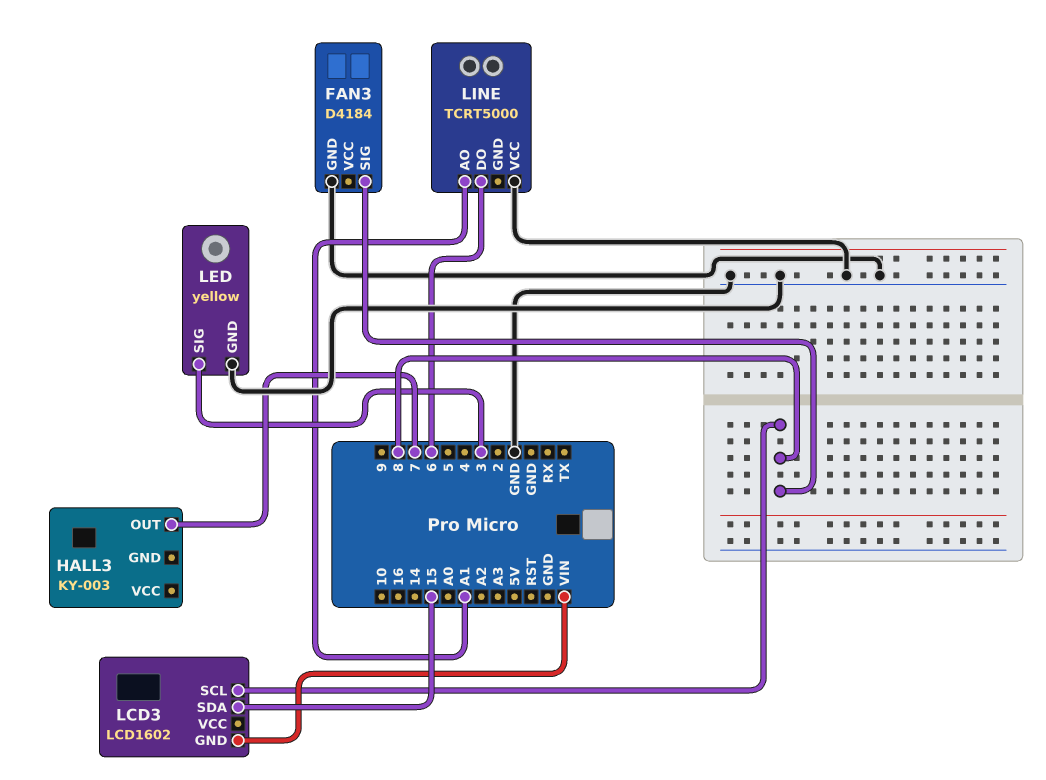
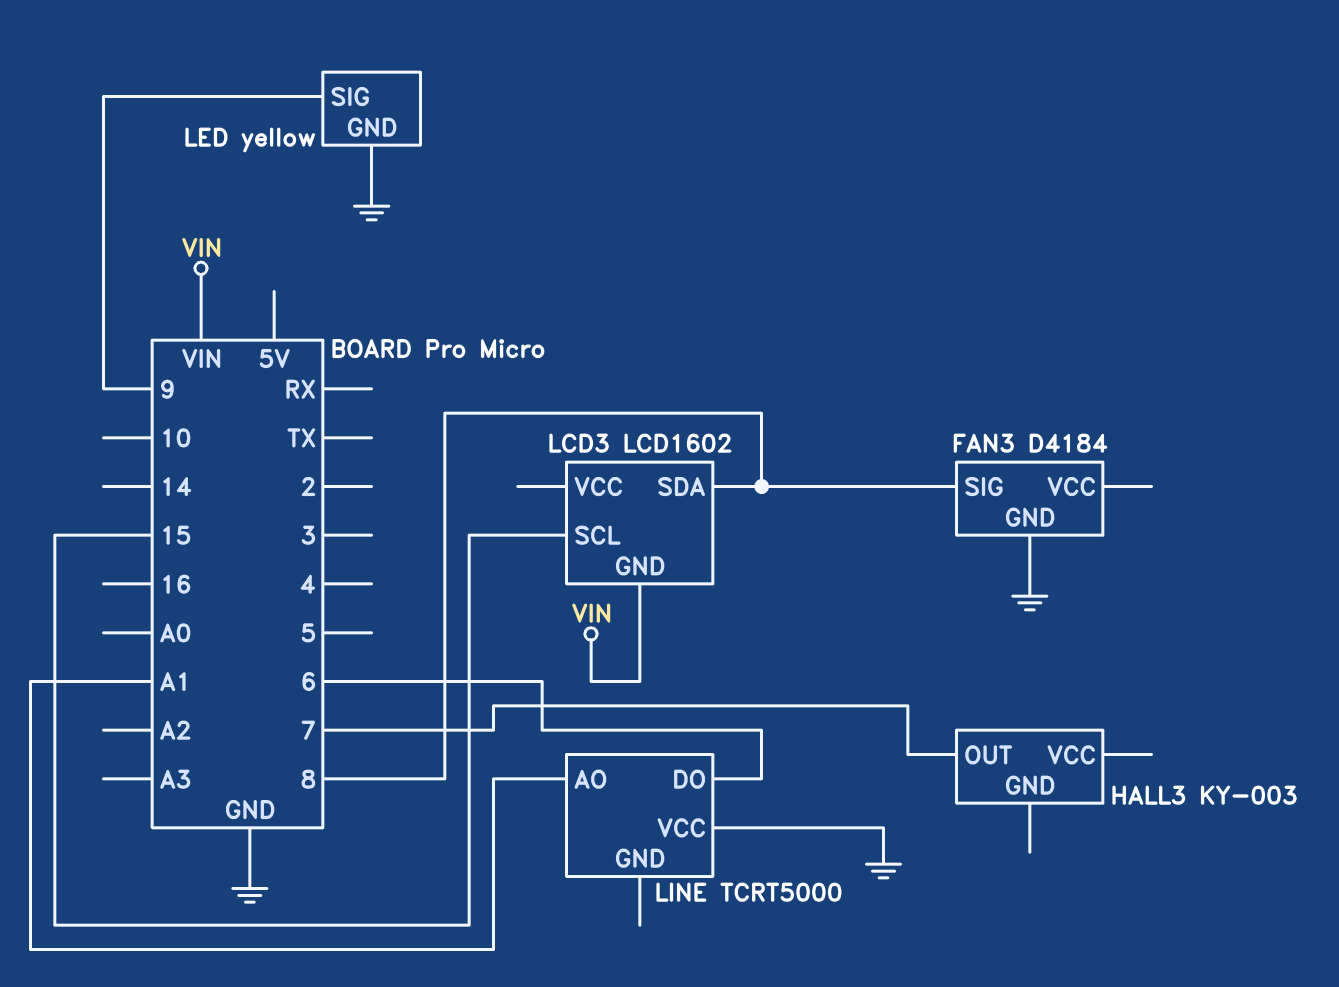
LCD3 pin SCL: 8 -> 15
LCD3 pin SDA: 15 -> 8
LED pin SIG: 3 -> 9

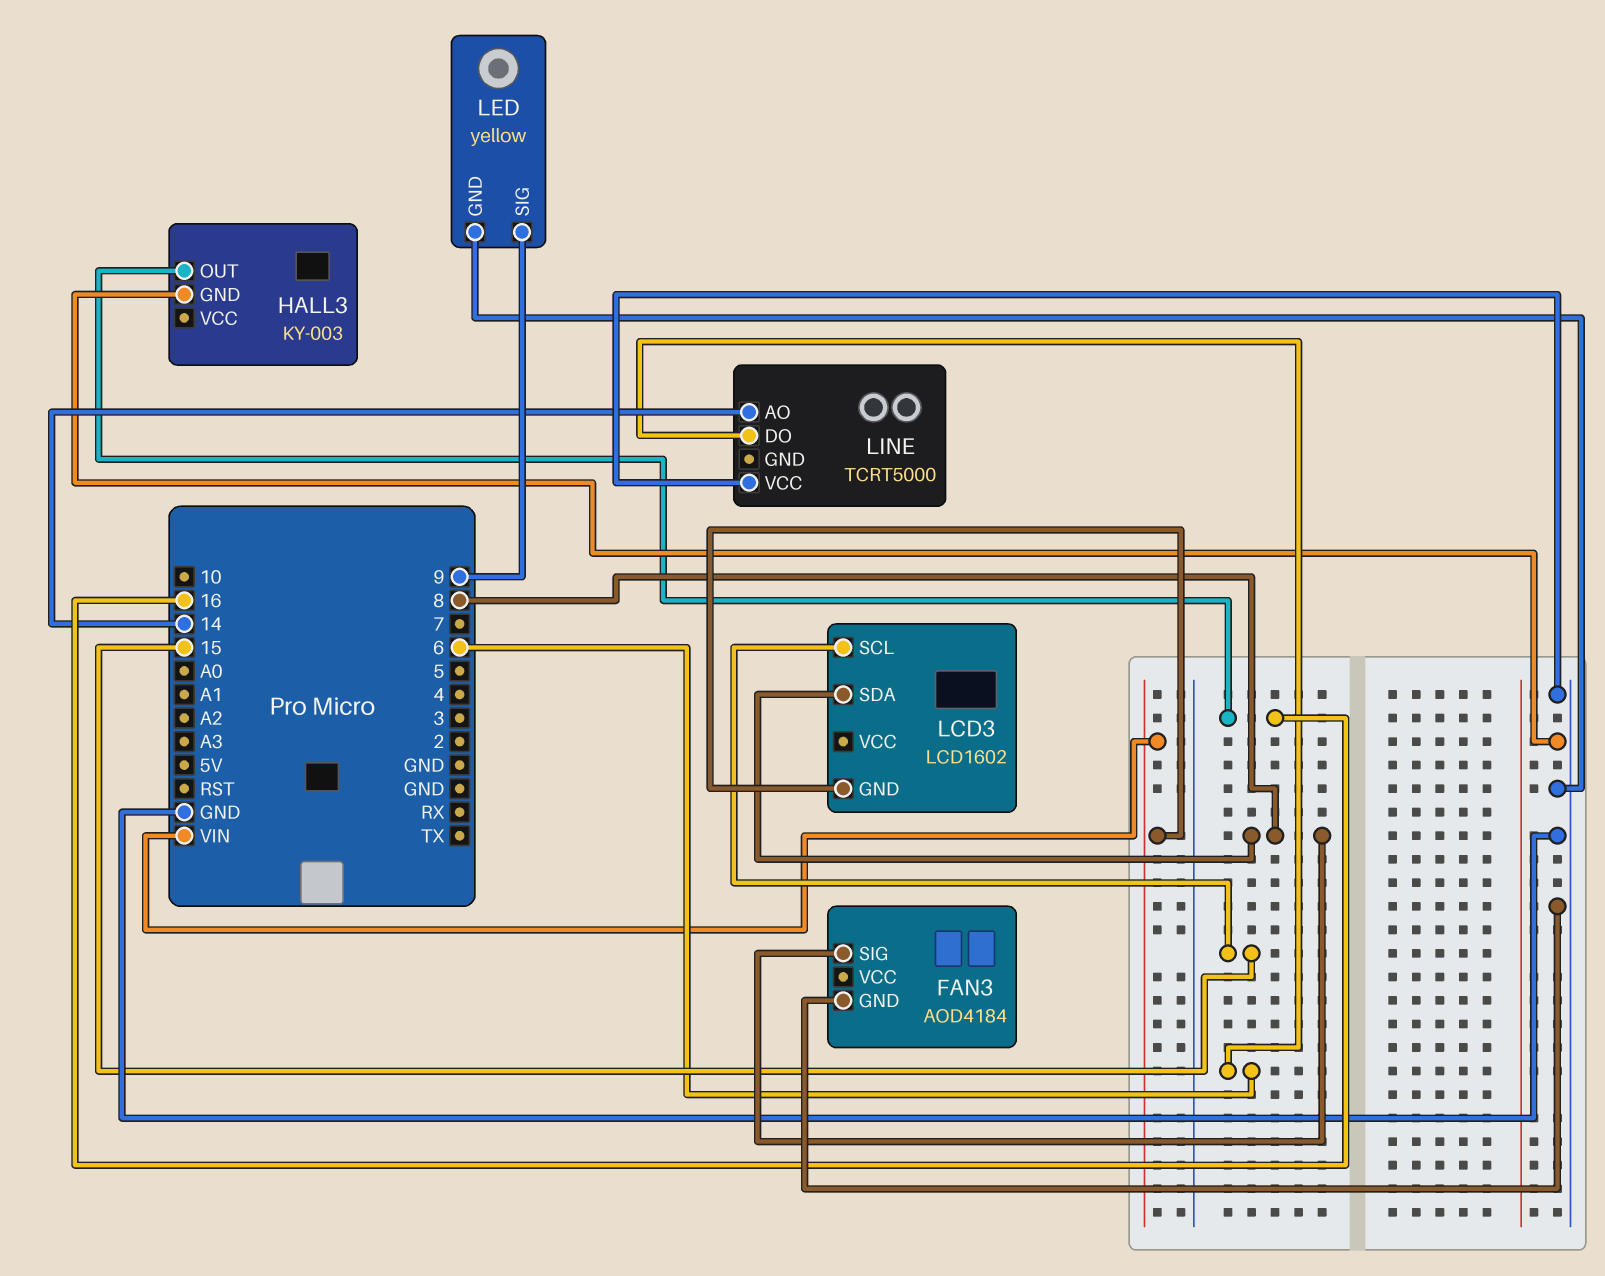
FAN3: D4184 -> AOD4184
HALL3 pin GND: none -> GND
HALL3 pin OUT: 7 -> 16
LINE pin AO: A1 -> 14

